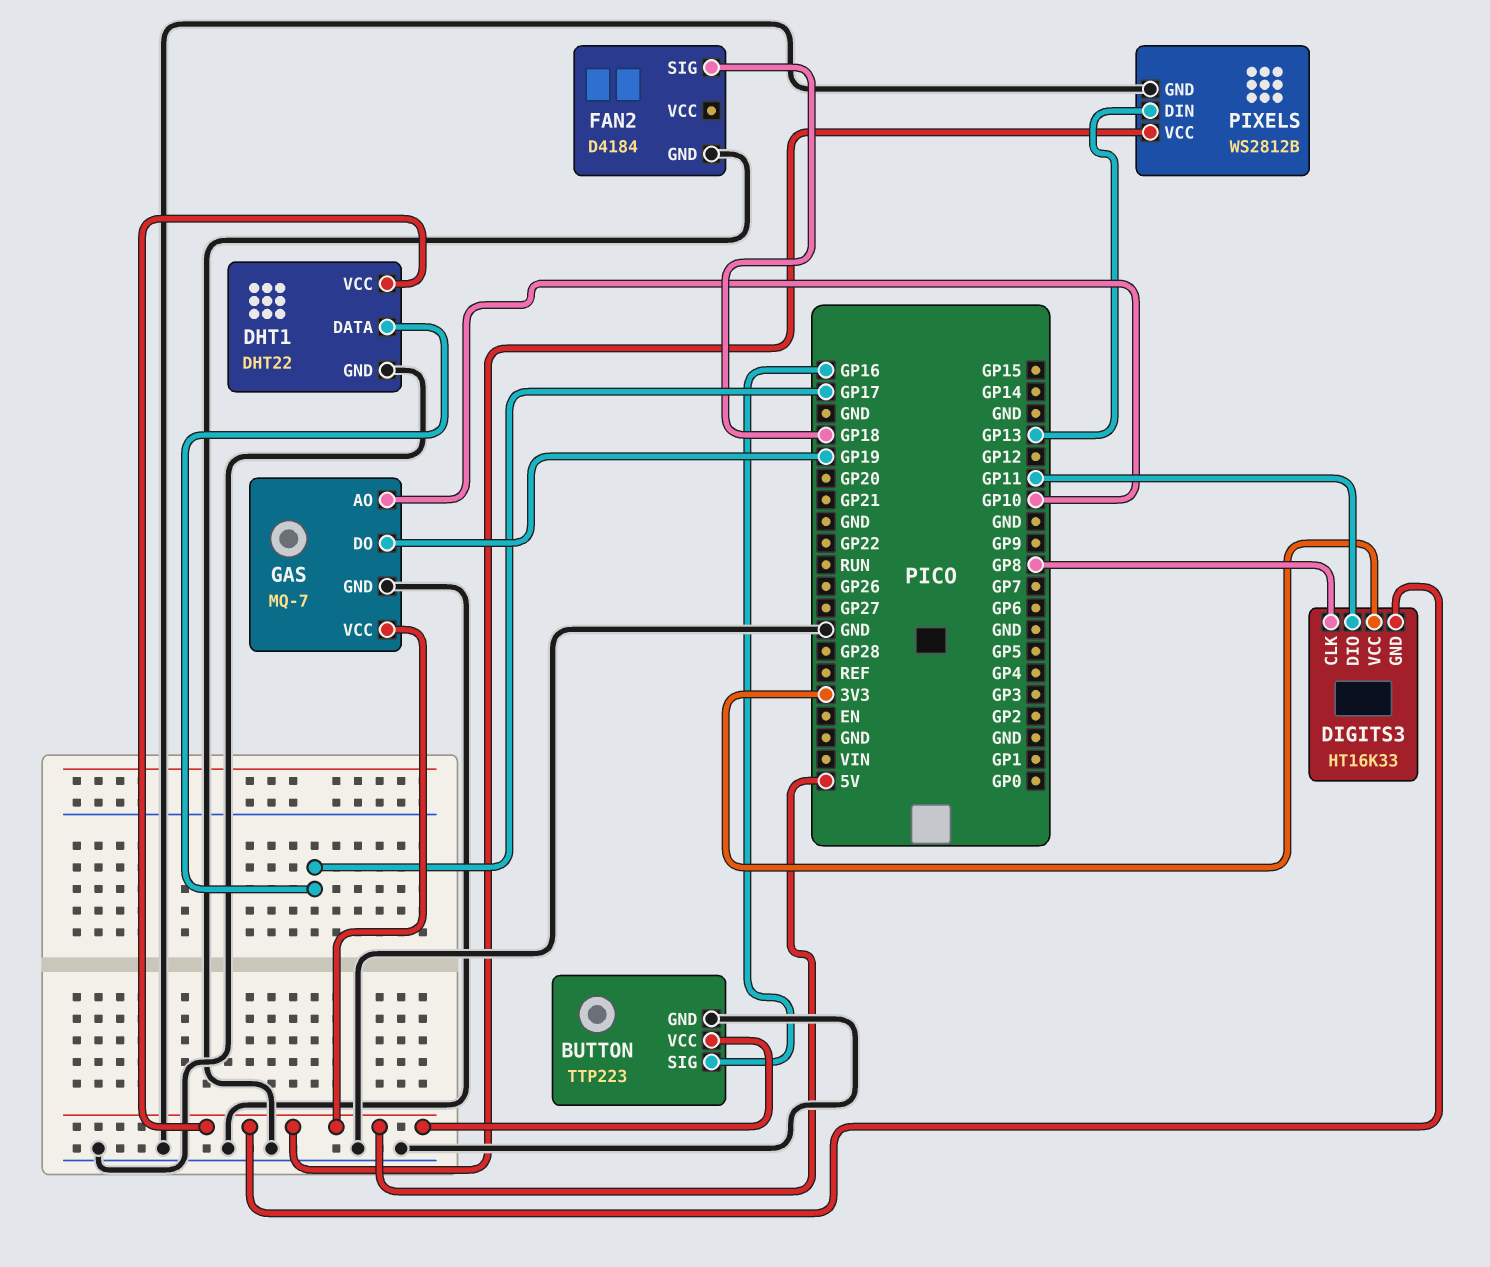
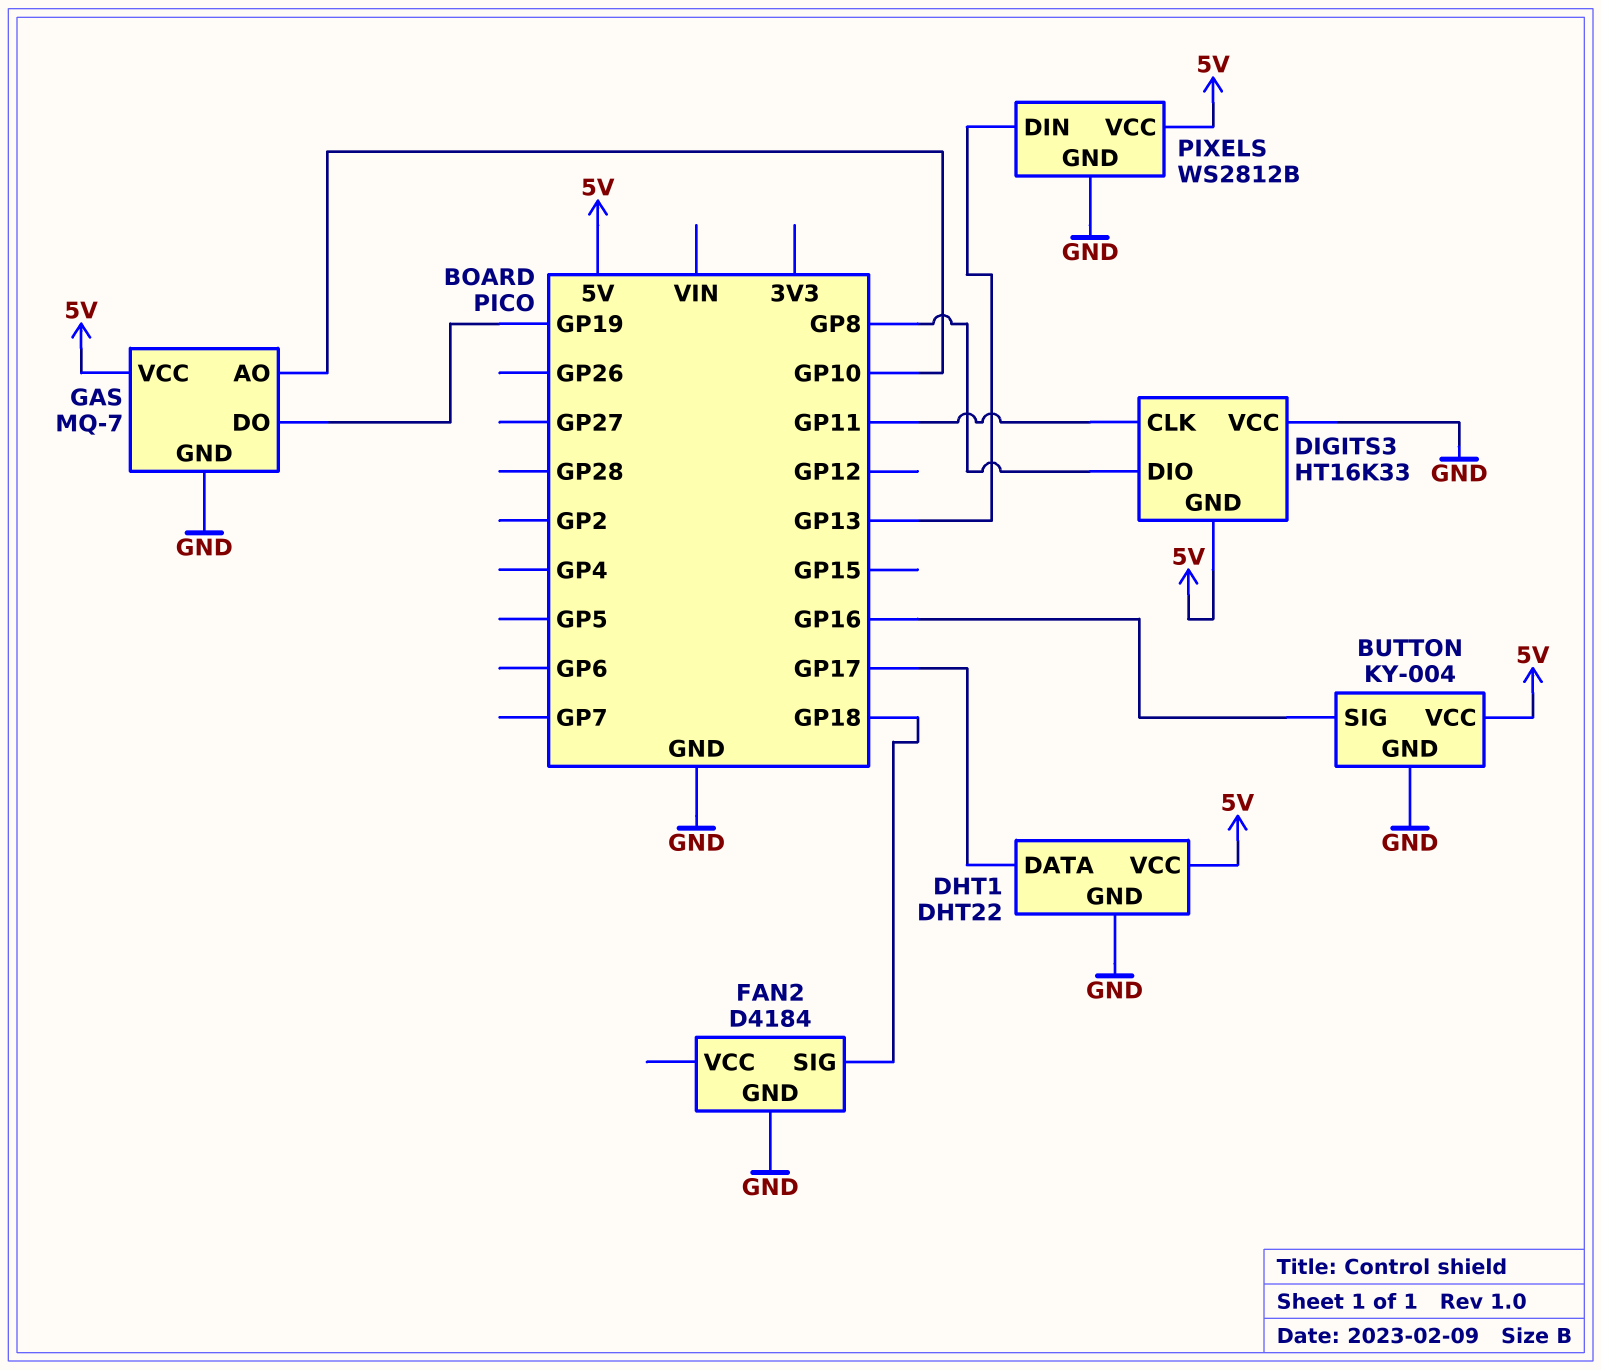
BUTTON: TTP223 -> KY-004
DIGITS3 pin CLK: GP8 -> GP11
DIGITS3 pin DIO: GP11 -> GP8
DIGITS3 pin VCC: 3V3 -> GND

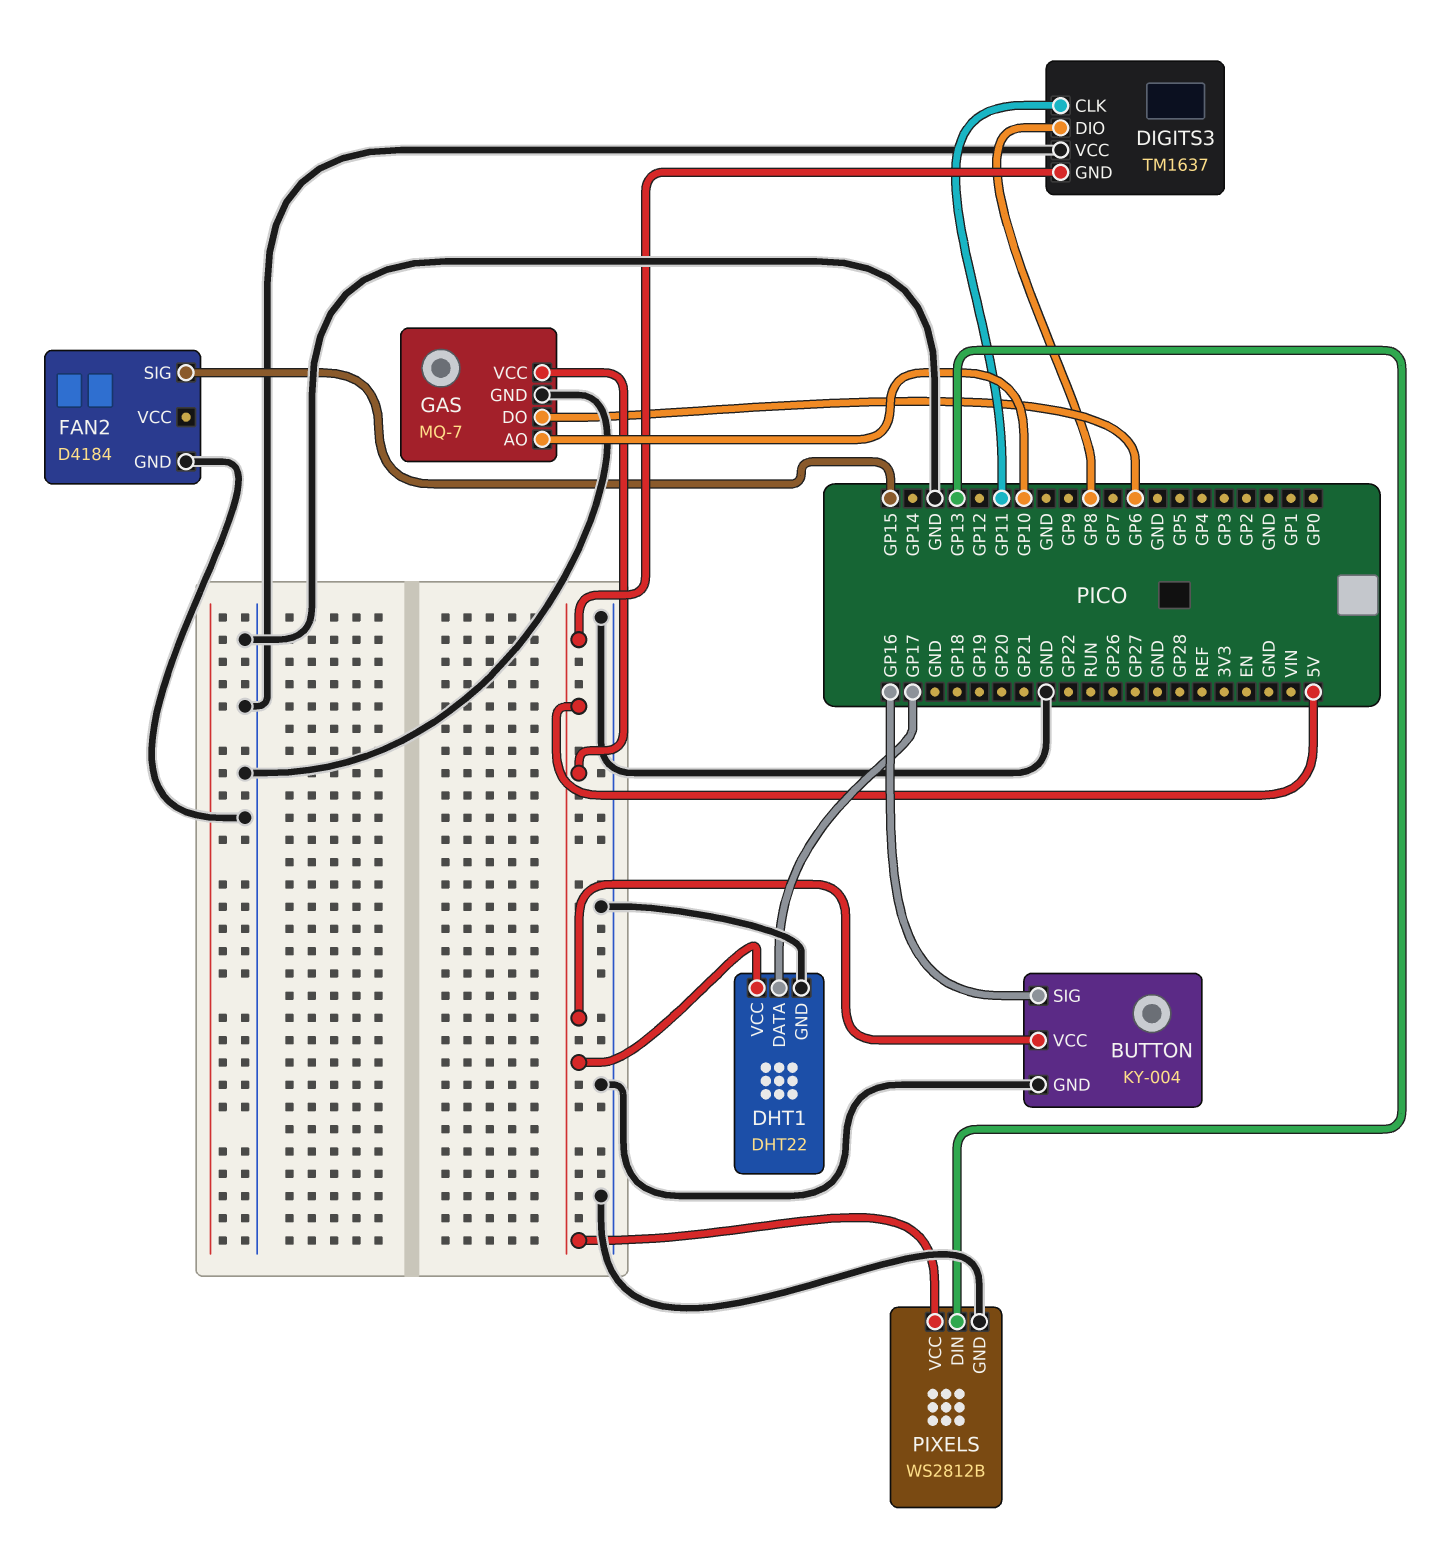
DIGITS3: HT16K33 -> TM1637
FAN2 pin SIG: GP18 -> GP15
GAS pin DO: GP19 -> GP6

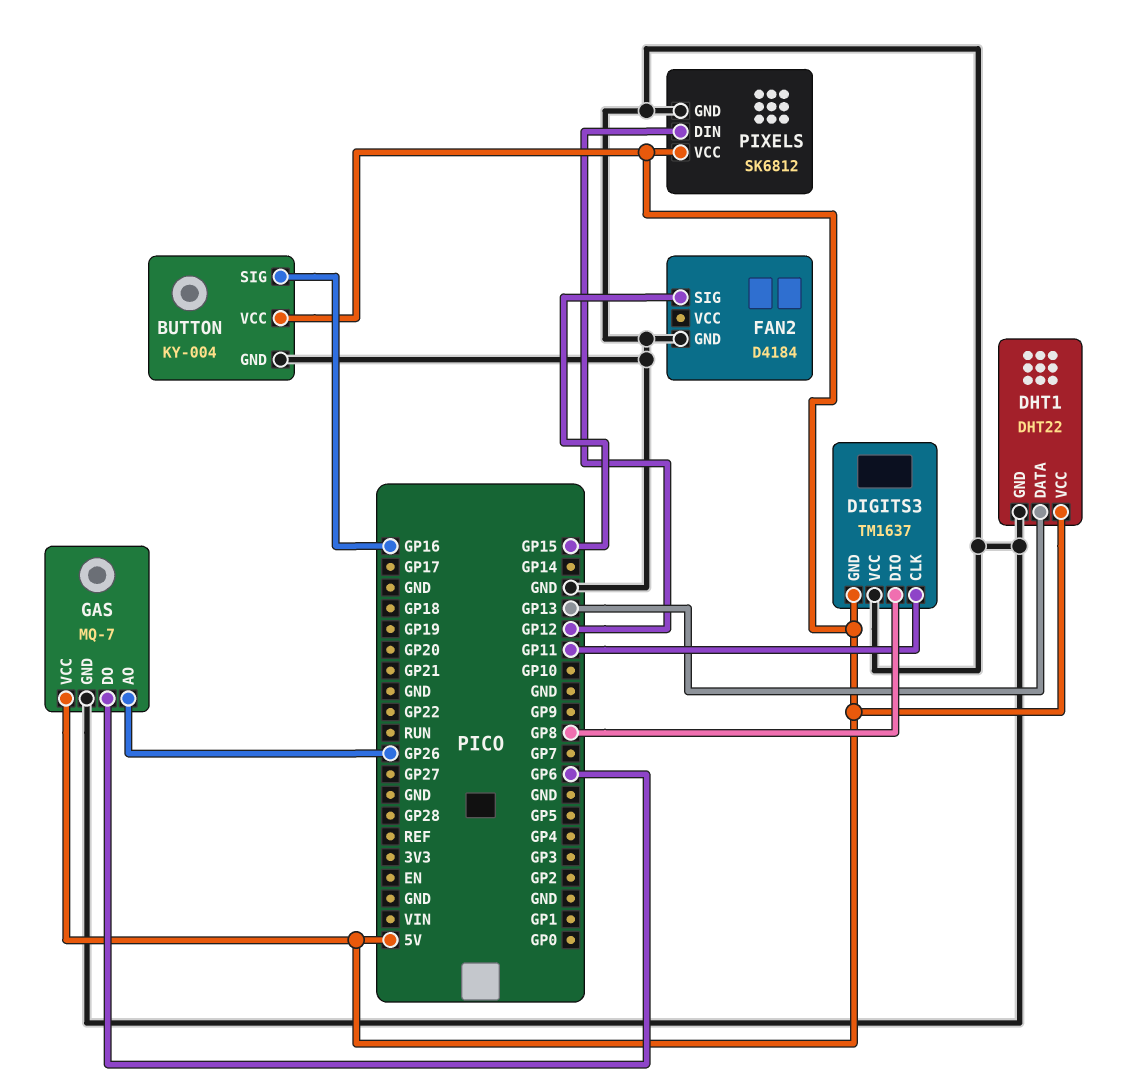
DHT1 pin DATA: GP17 -> GP13
GAS pin AO: GP10 -> GP26
PIXELS: WS2812B -> SK6812
PIXELS pin DIN: GP13 -> GP12

